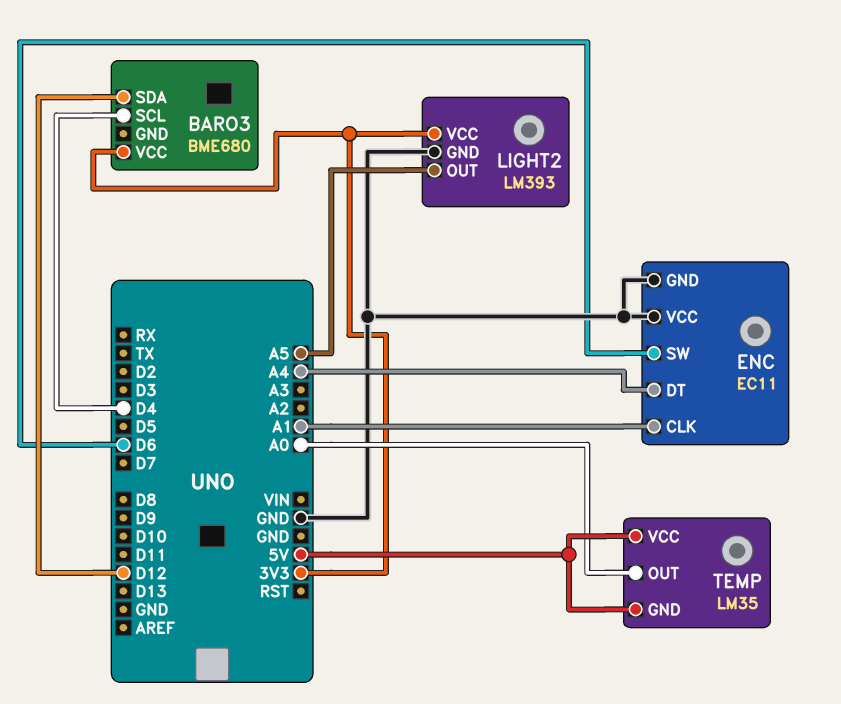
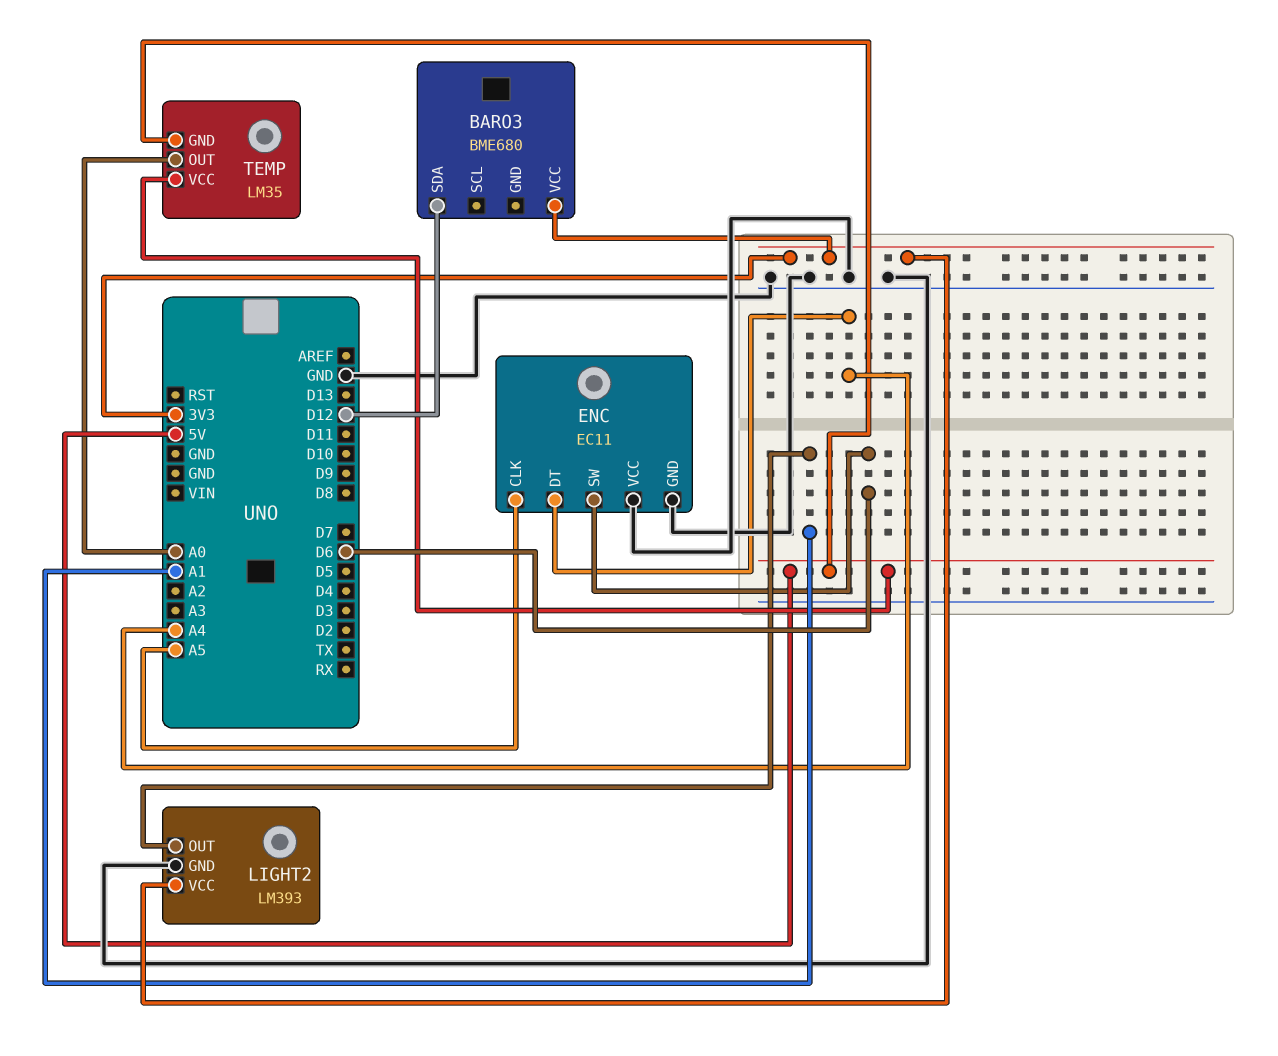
BARO3 pin SCL: D4 -> none
ENC pin CLK: A1 -> A5
LIGHT2 pin OUT: A5 -> A1

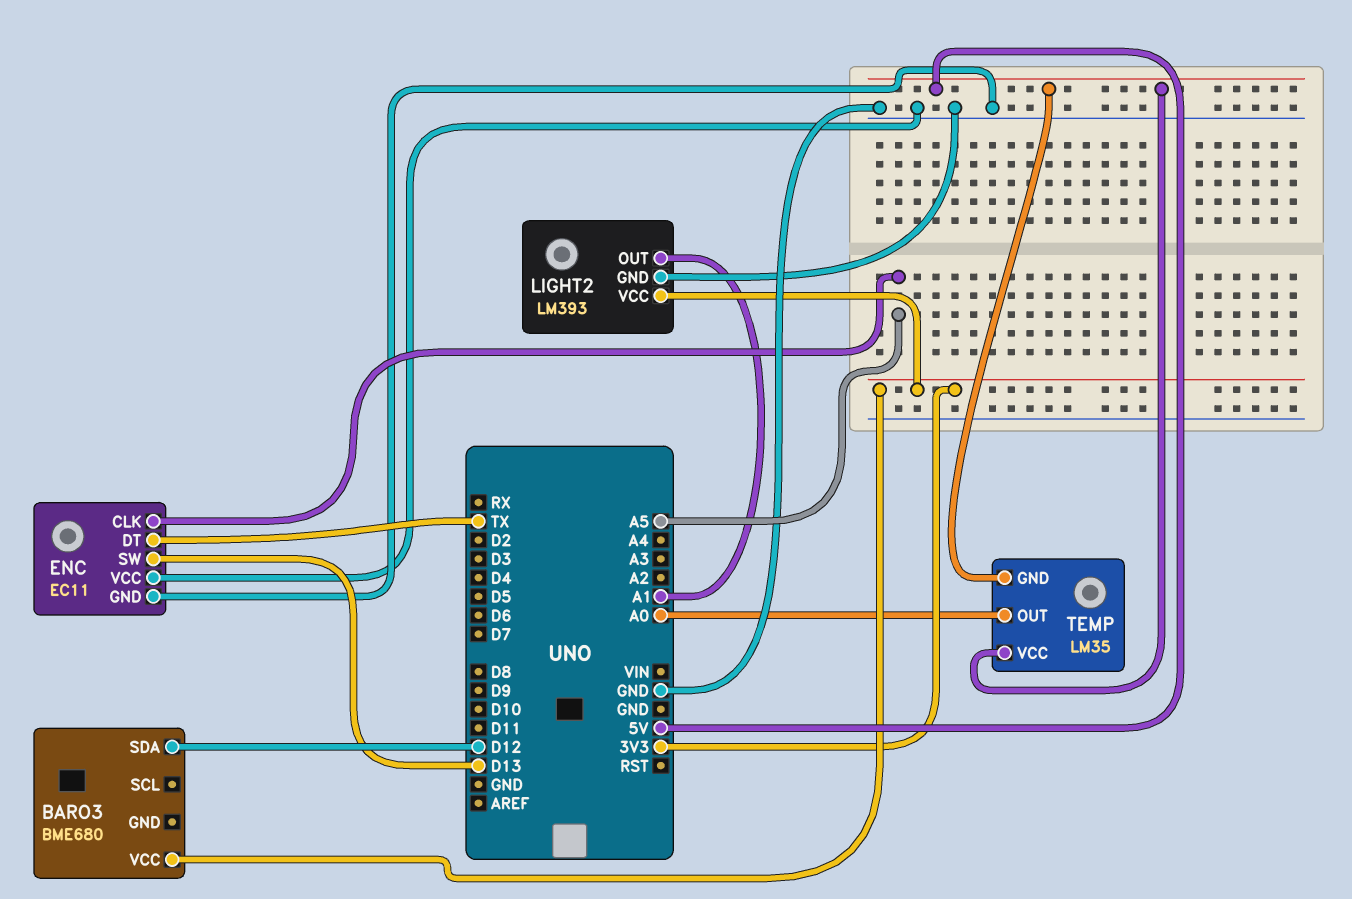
ENC pin DT: A4 -> TX
ENC pin SW: D6 -> D13

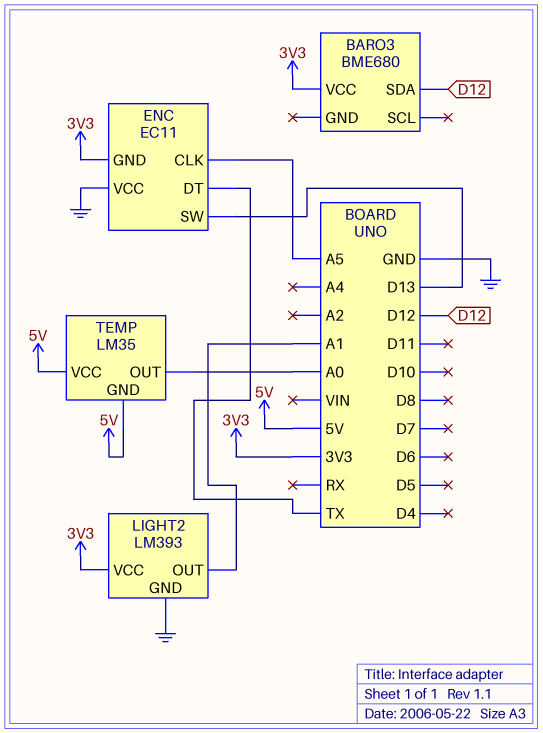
ENC pin GND: GND -> 3V3

